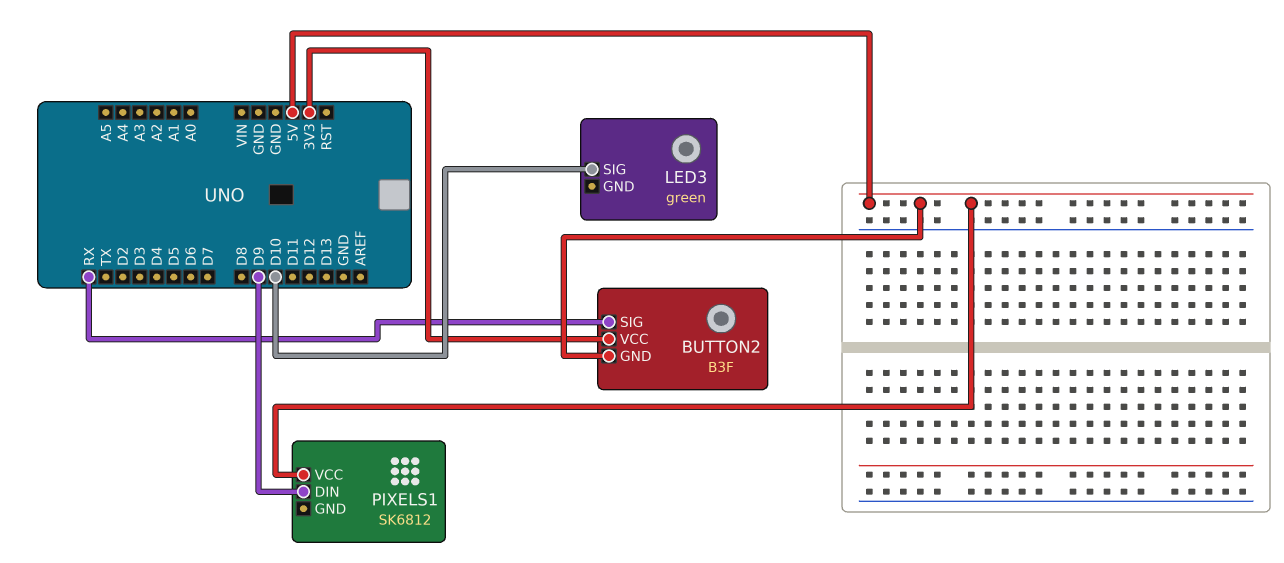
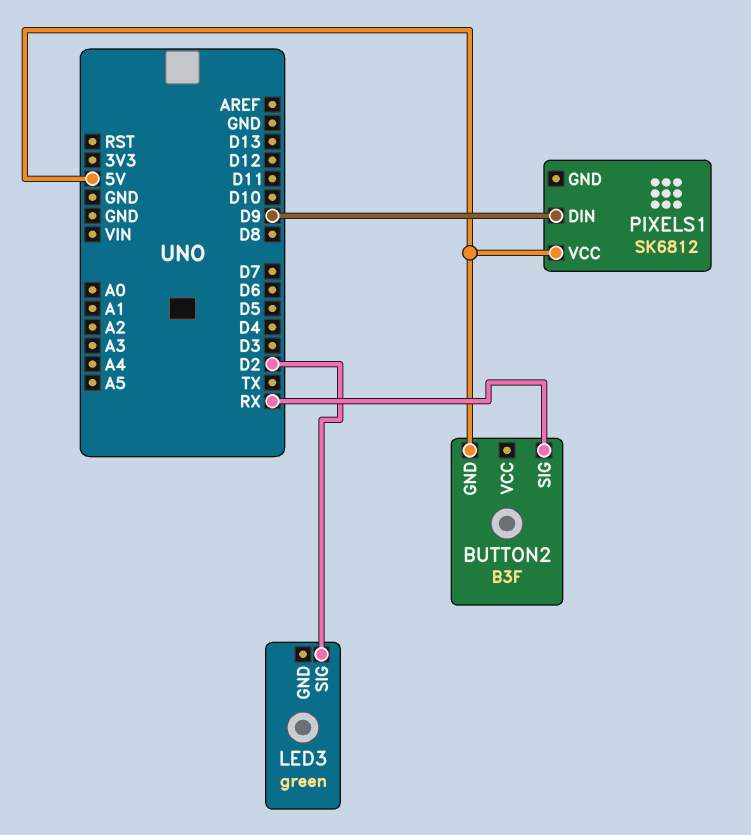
BUTTON2 pin VCC: 3V3 -> none
LED3 pin SIG: D10 -> D2

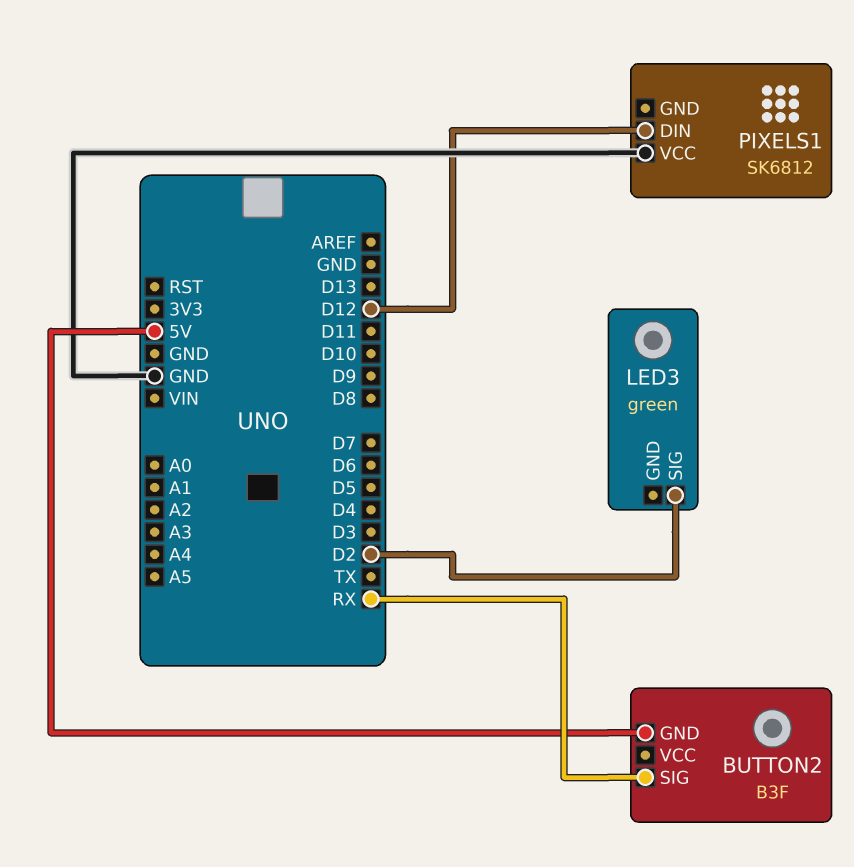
PIXELS1 pin DIN: D9 -> D12
PIXELS1 pin VCC: 5V -> GND

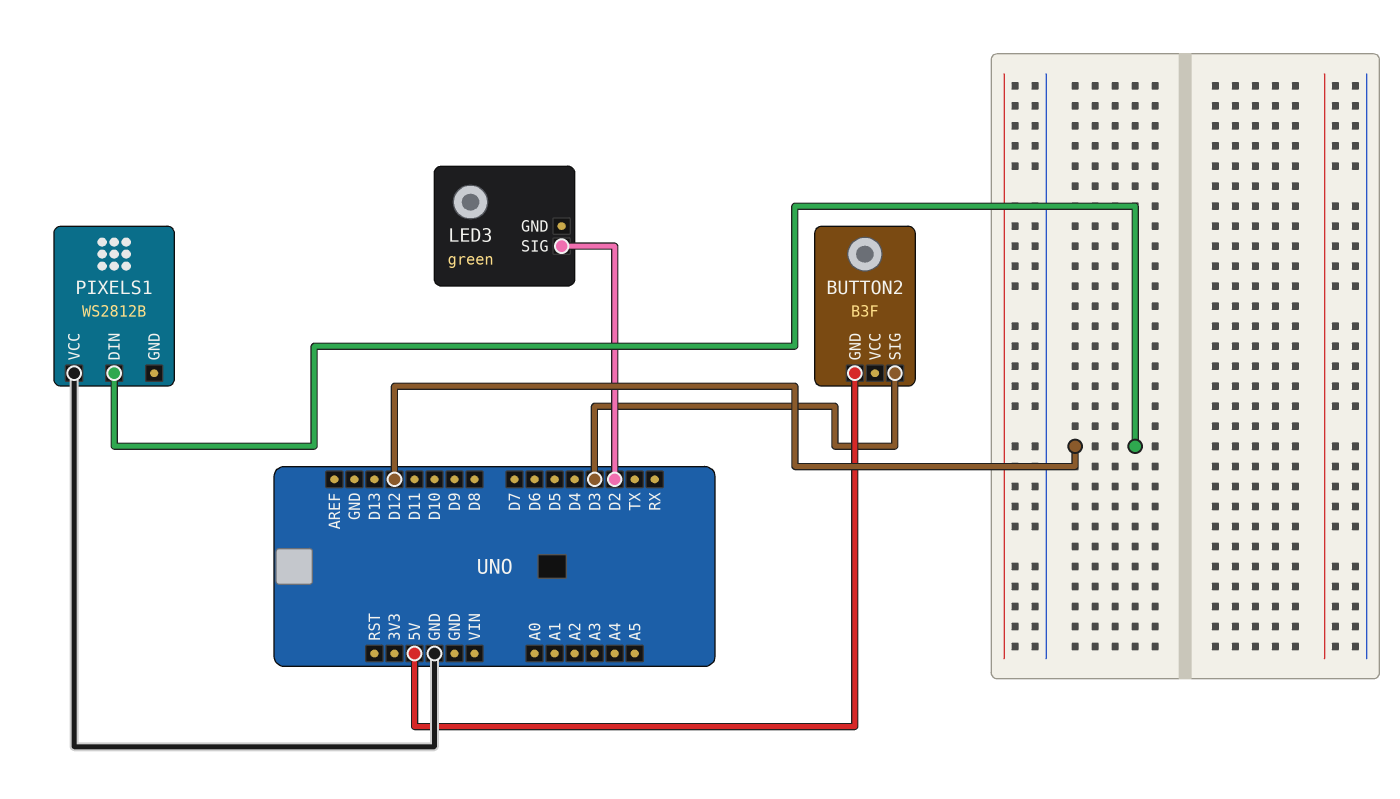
BUTTON2 pin SIG: RX -> D3
PIXELS1: SK6812 -> WS2812B

